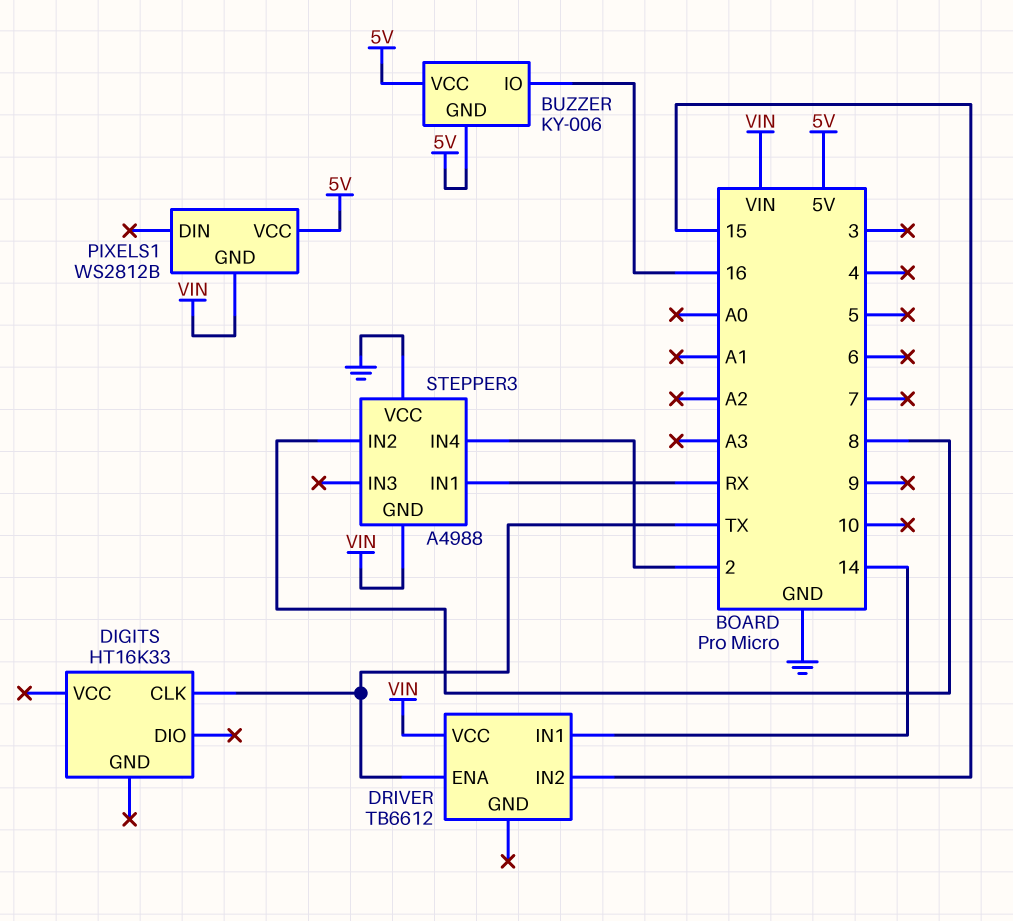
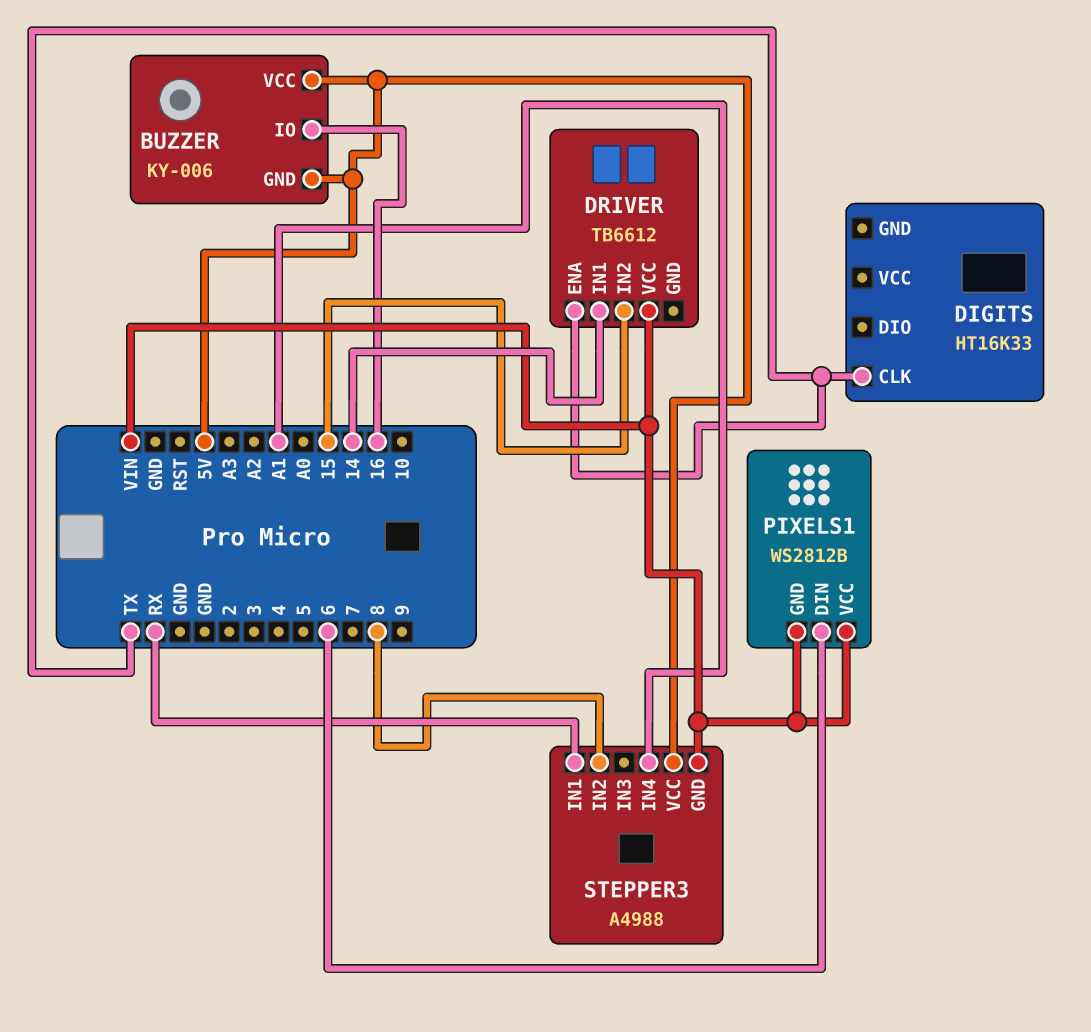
PIXELS1 pin DIN: none -> 6
PIXELS1 pin VCC: 5V -> VIN
STEPPER3 pin IN4: 2 -> A1
STEPPER3 pin VCC: GND -> 5V

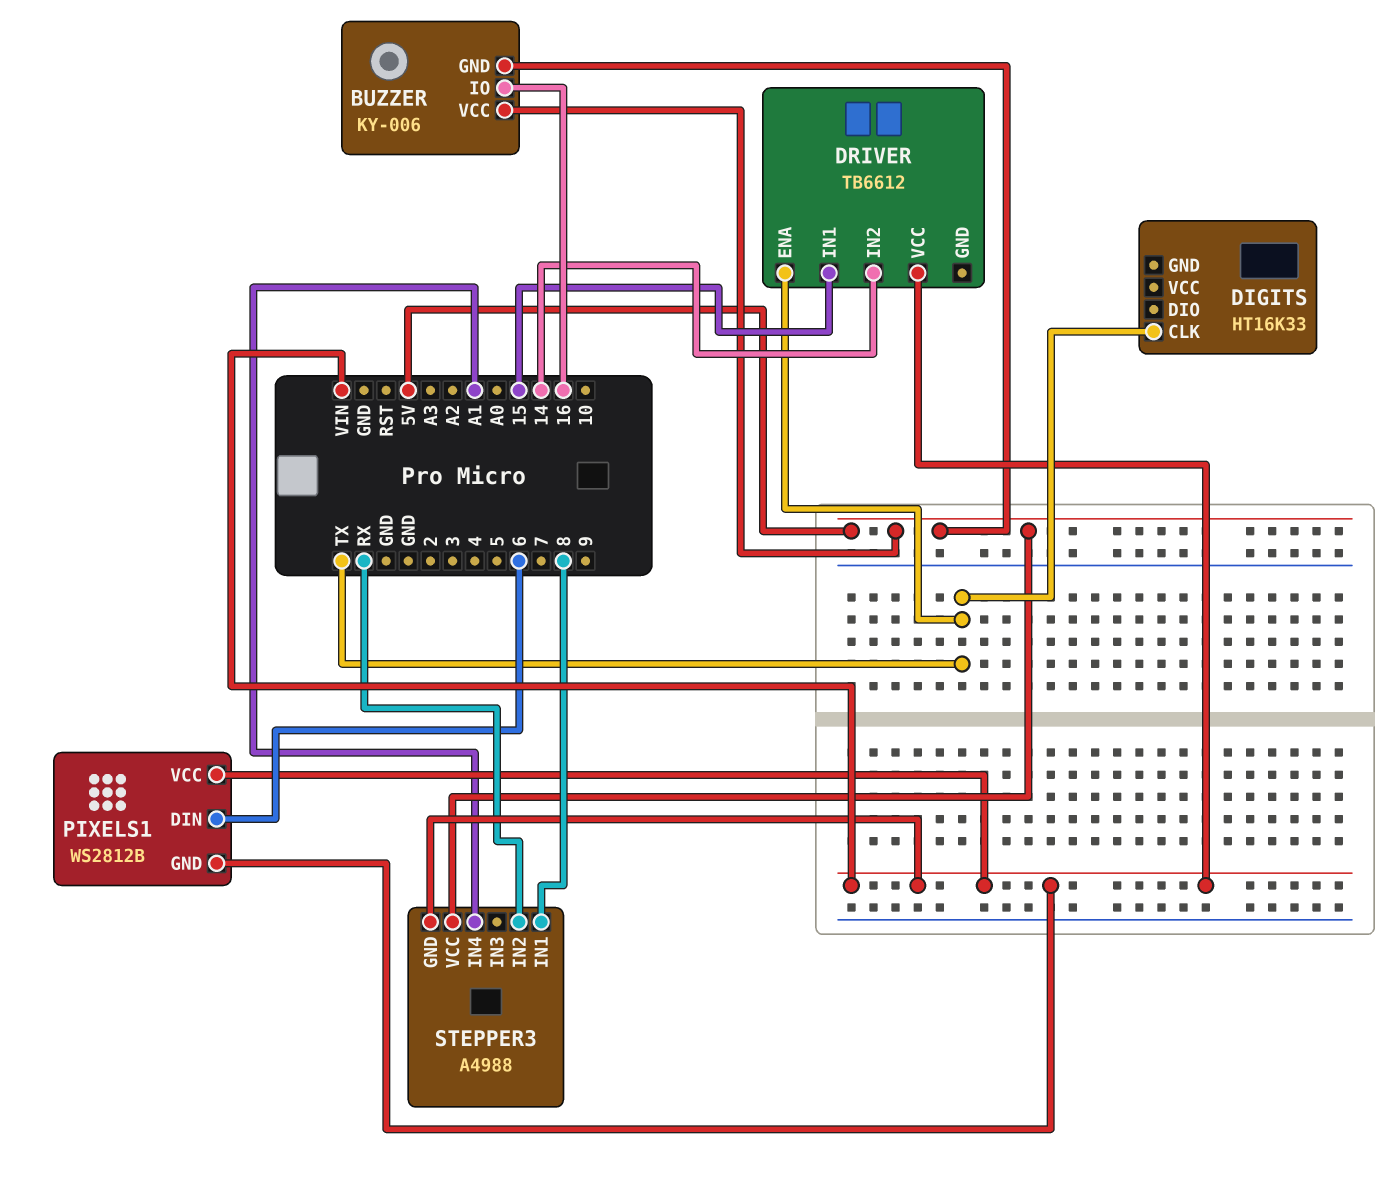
DRIVER pin IN1: 14 -> 15
DRIVER pin IN2: 15 -> 14
STEPPER3 pin IN1: RX -> 8
STEPPER3 pin IN2: 8 -> RX

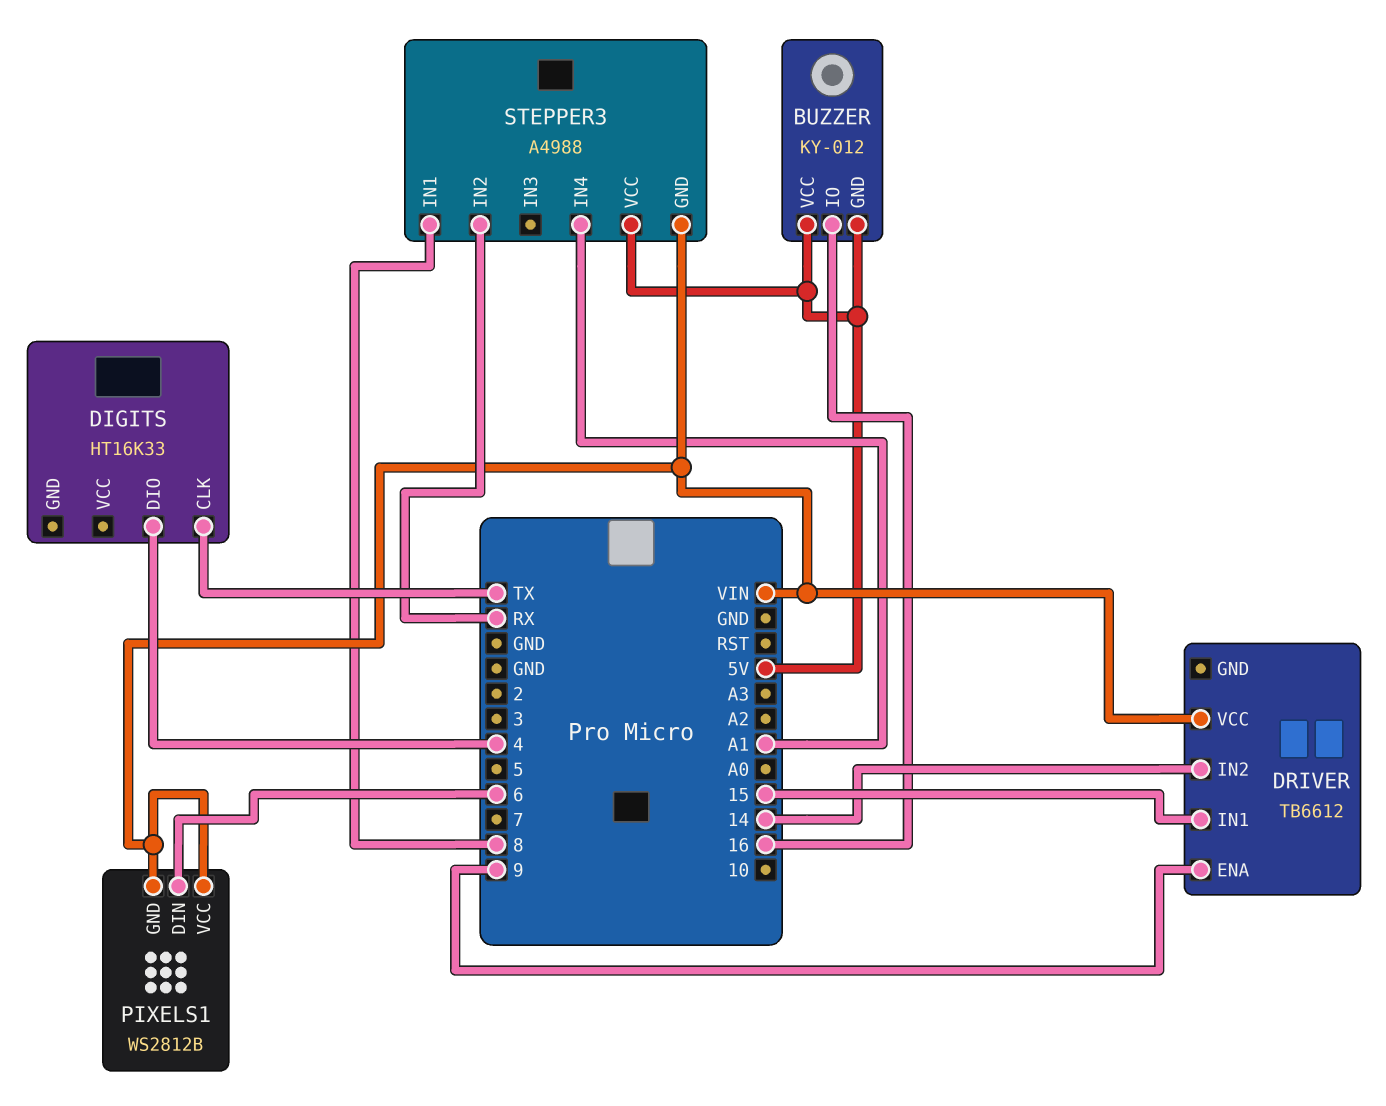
BUZZER: KY-006 -> KY-012
DIGITS pin DIO: none -> 4
DRIVER pin ENA: TX -> 9

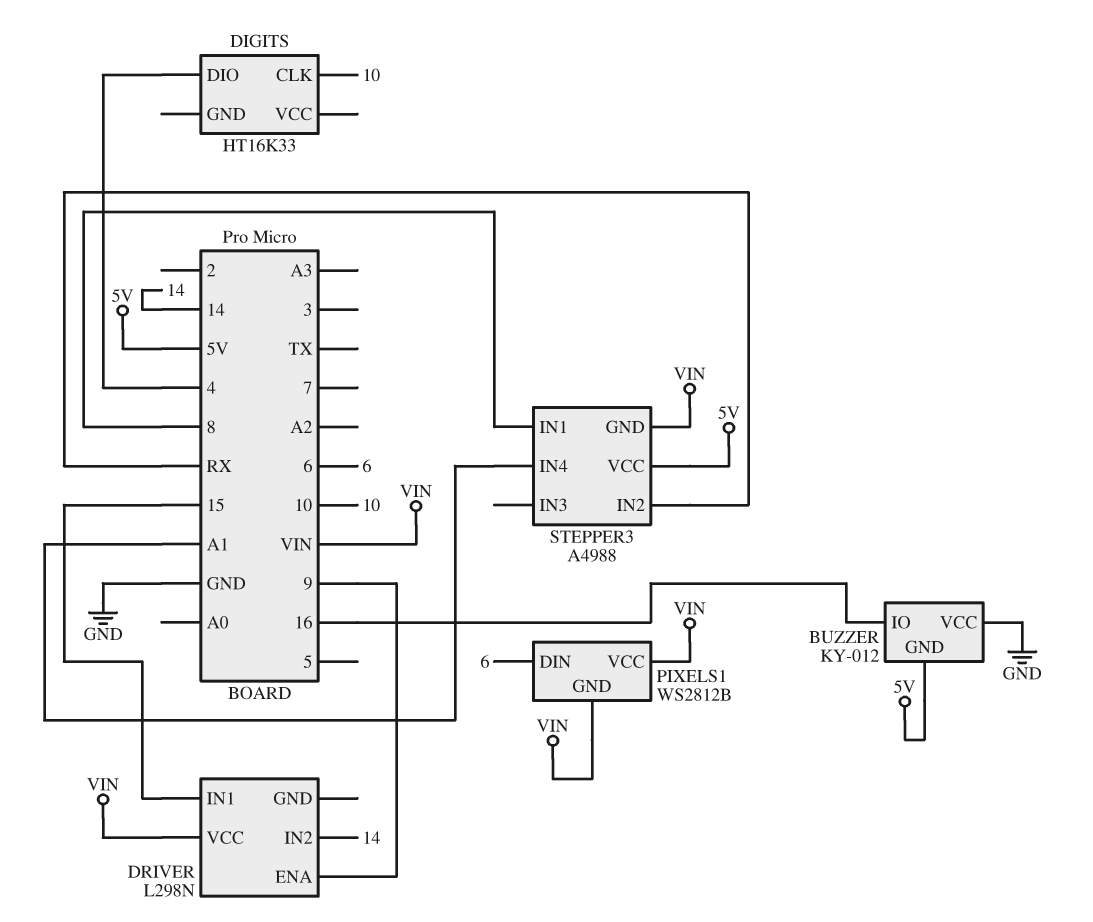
BUZZER pin VCC: 5V -> GND
DIGITS pin CLK: TX -> 10
DRIVER: TB6612 -> L298N

